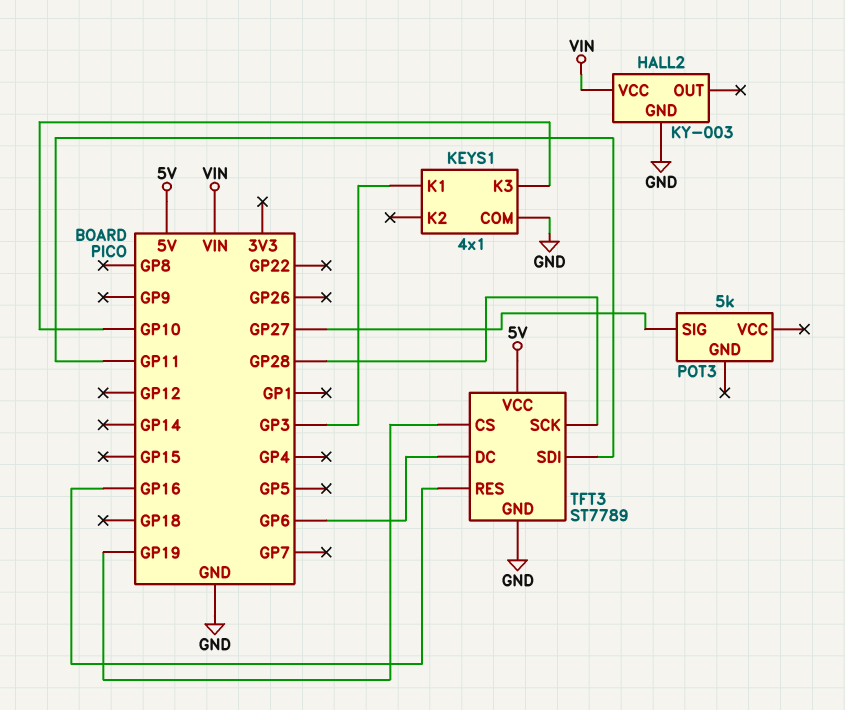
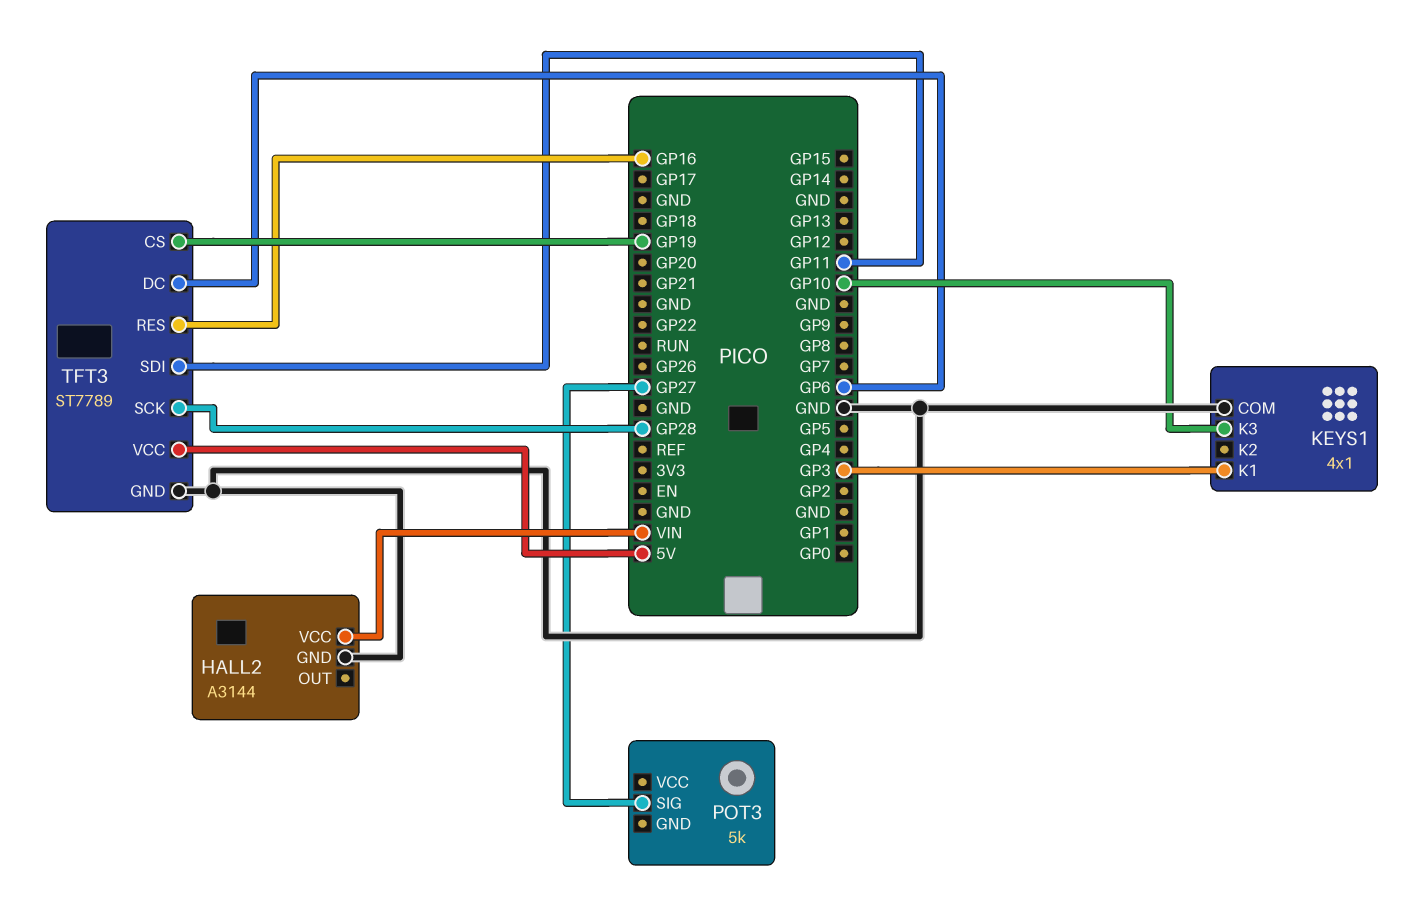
HALL2: KY-003 -> A3144

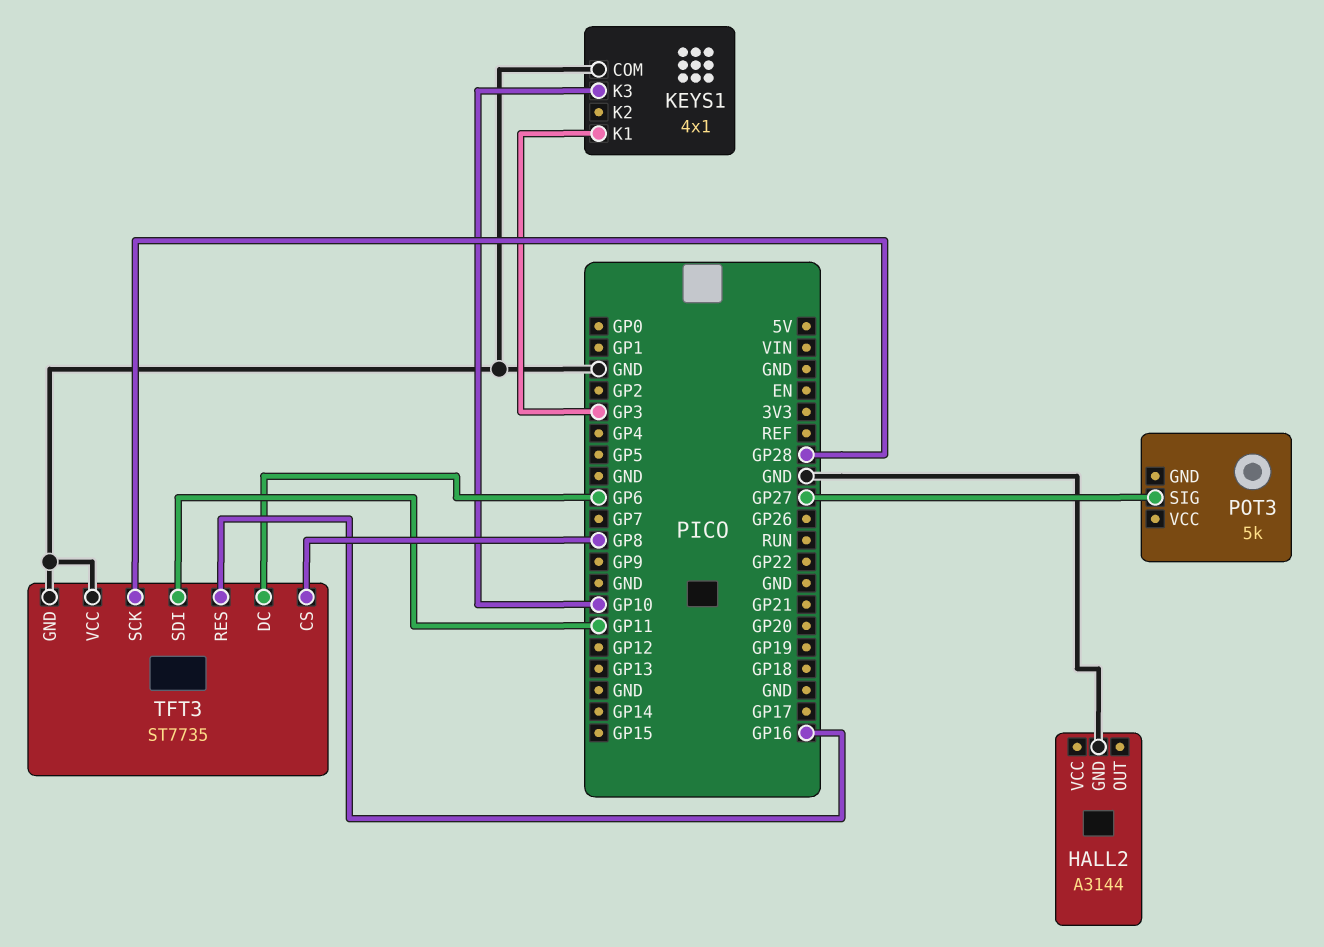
HALL2 pin VCC: VIN -> none
TFT3: ST7789 -> ST7735
TFT3 pin CS: GP19 -> GP8
TFT3 pin VCC: 5V -> GND

